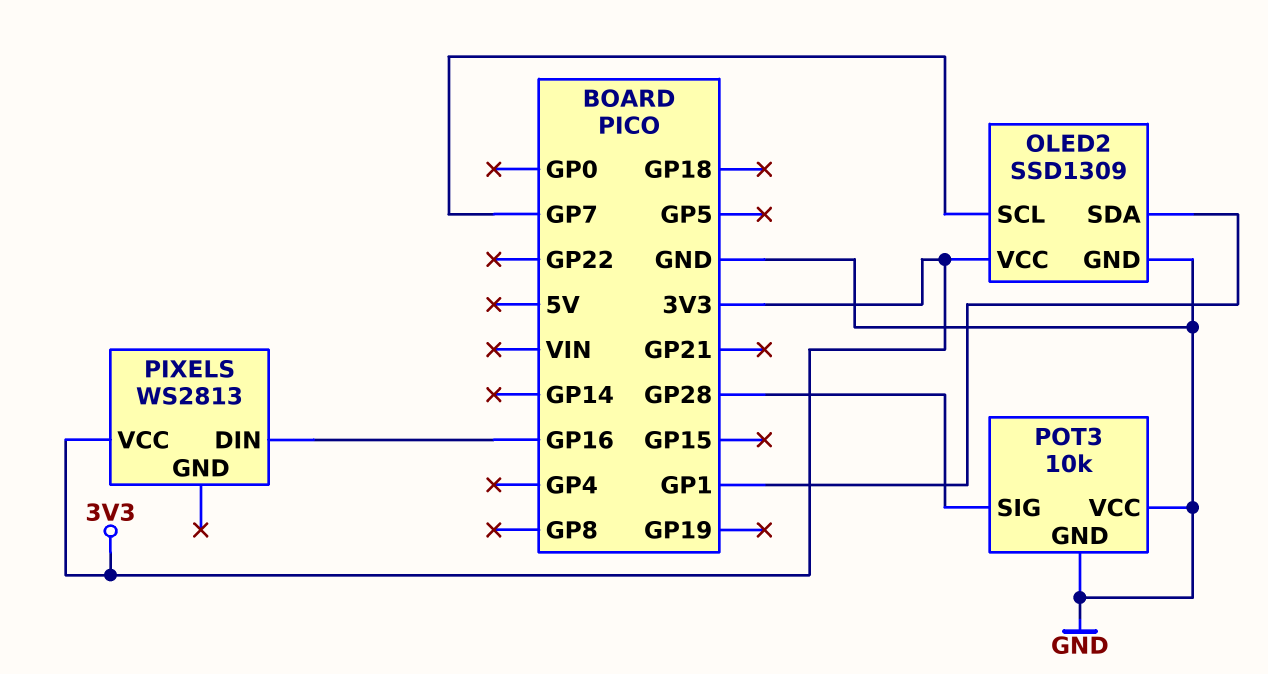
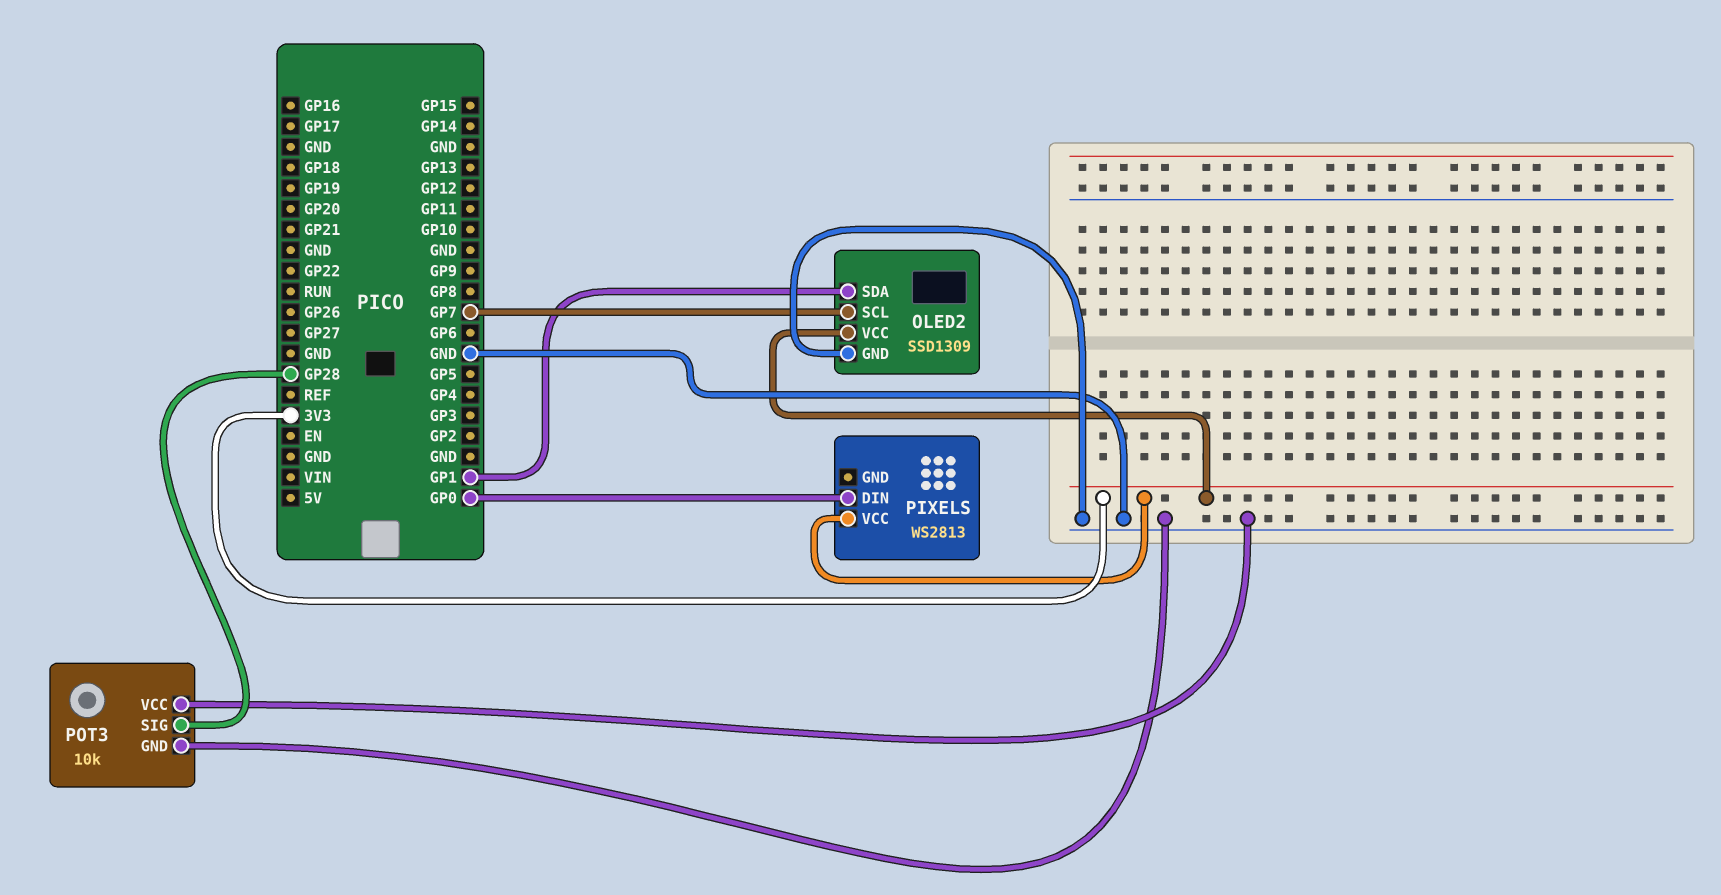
PIXELS pin DIN: GP16 -> GP0

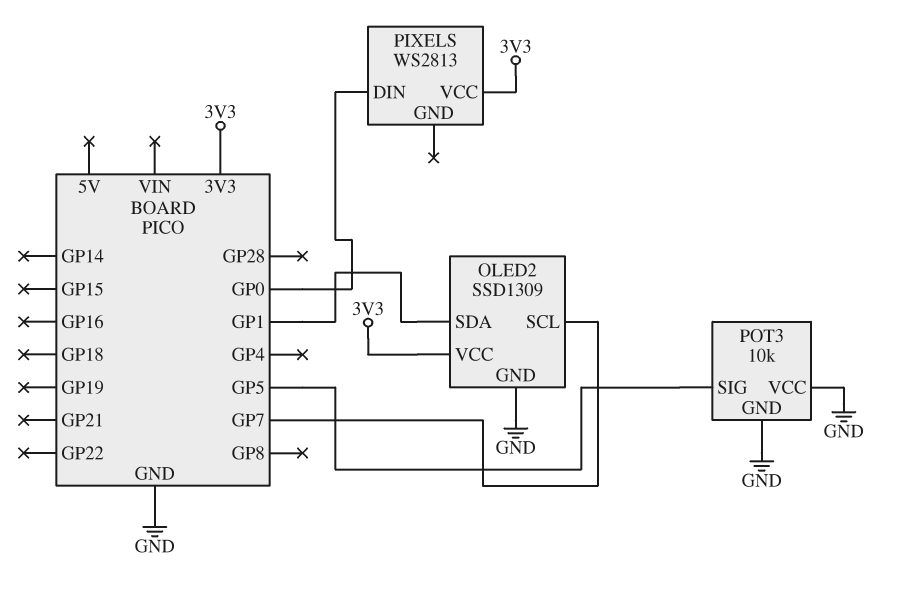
POT3 pin SIG: GP28 -> GP5

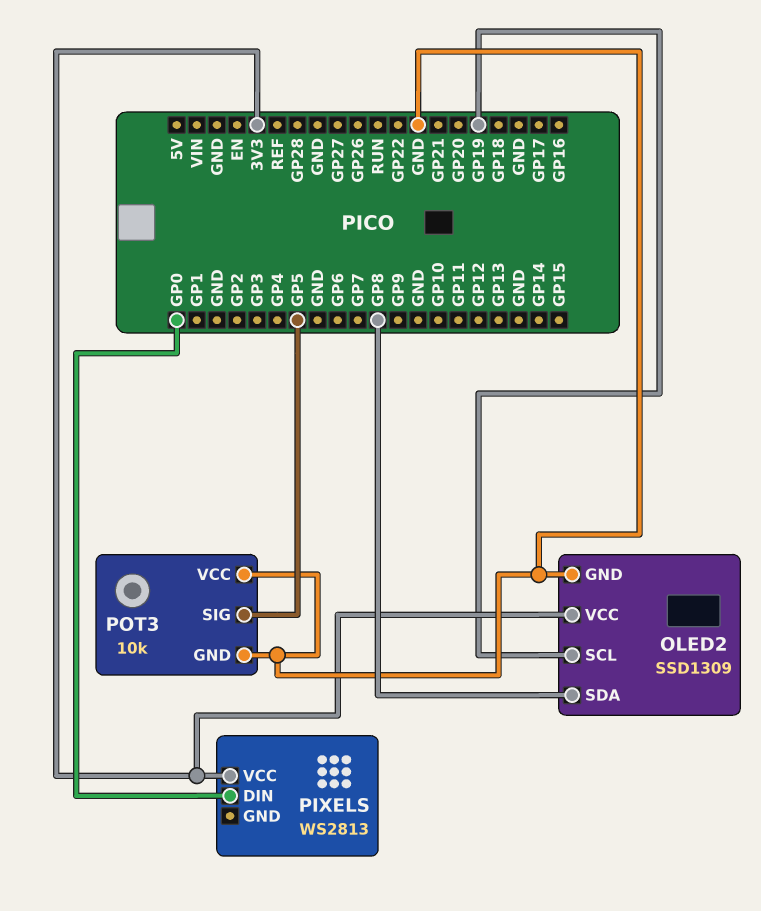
OLED2 pin SCL: GP7 -> GP19
OLED2 pin SDA: GP1 -> GP8

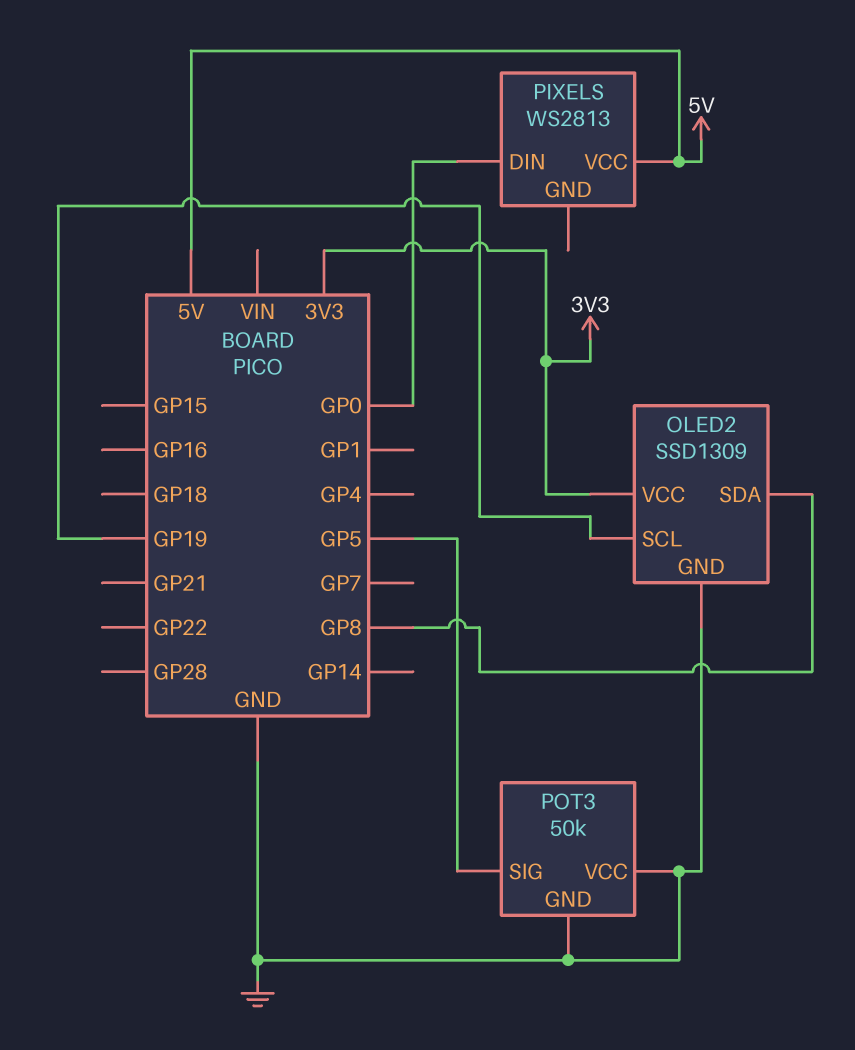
PIXELS pin VCC: 3V3 -> 5V
POT3: 10k -> 50k

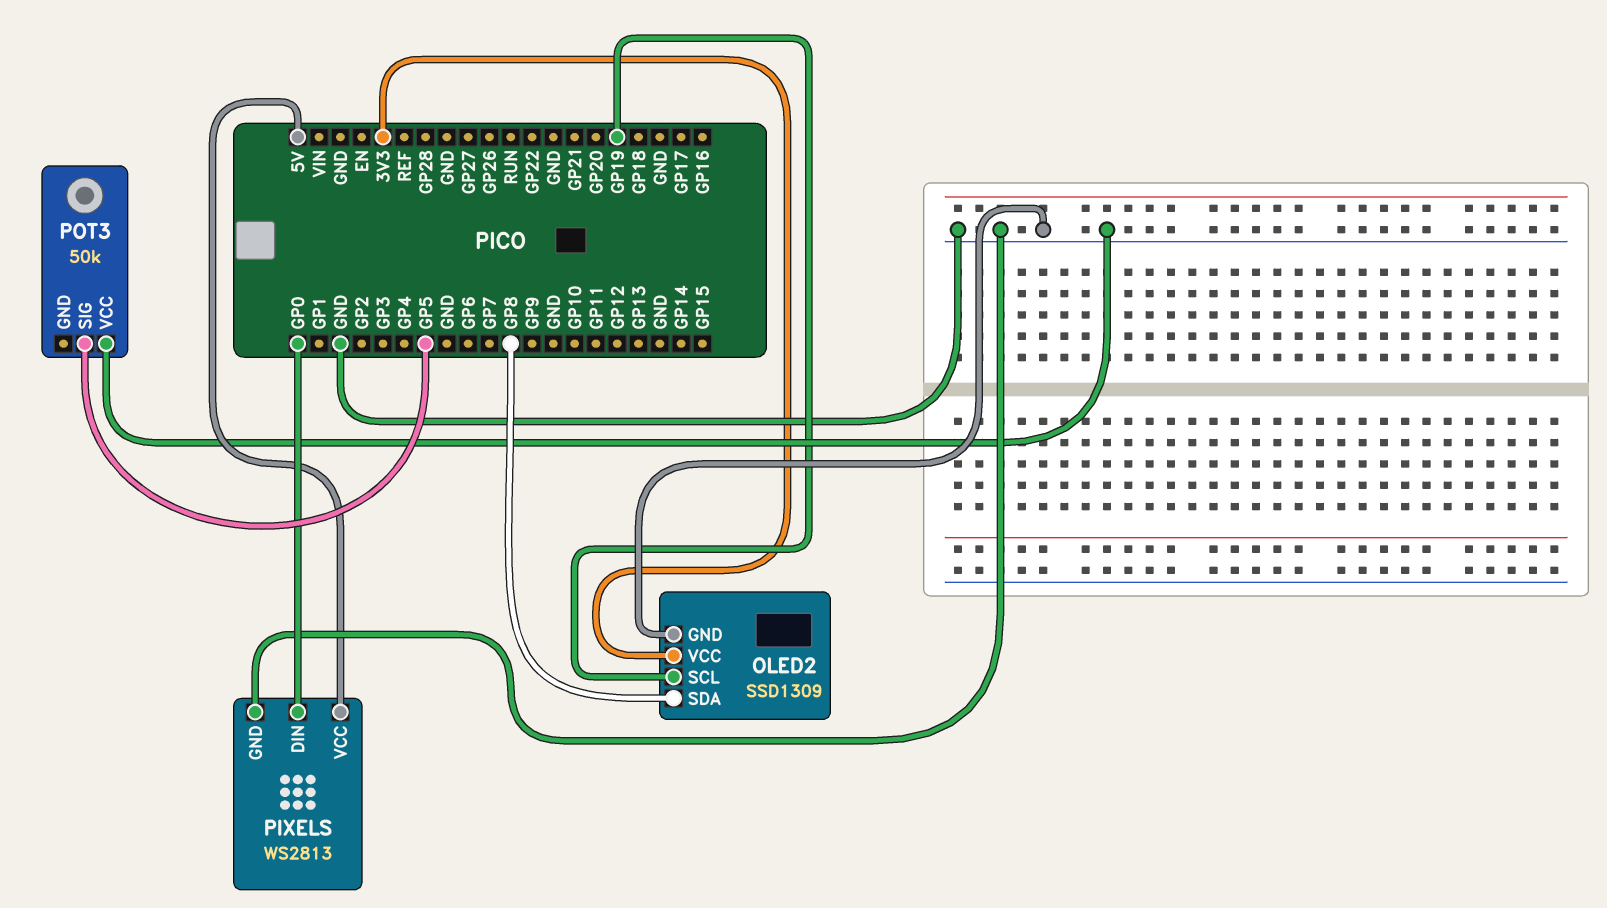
PIXELS pin GND: none -> GND
POT3 pin GND: GND -> none

